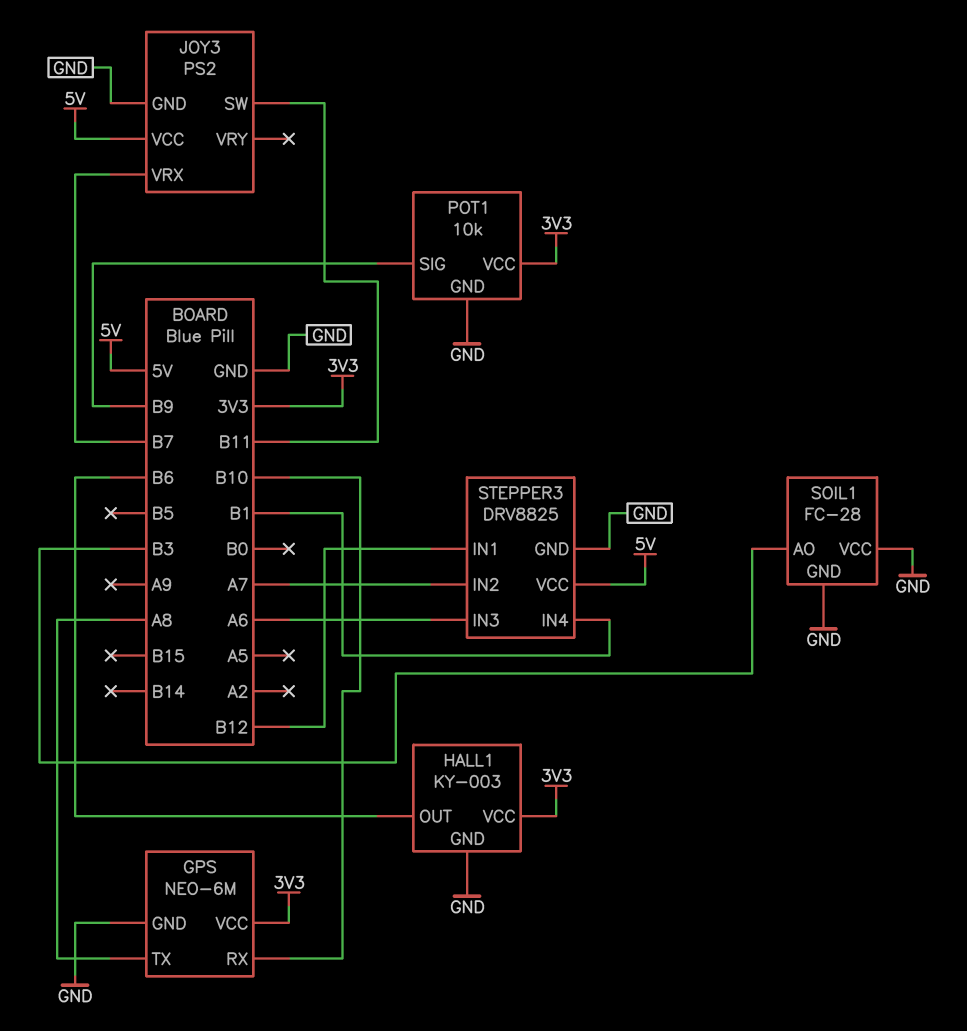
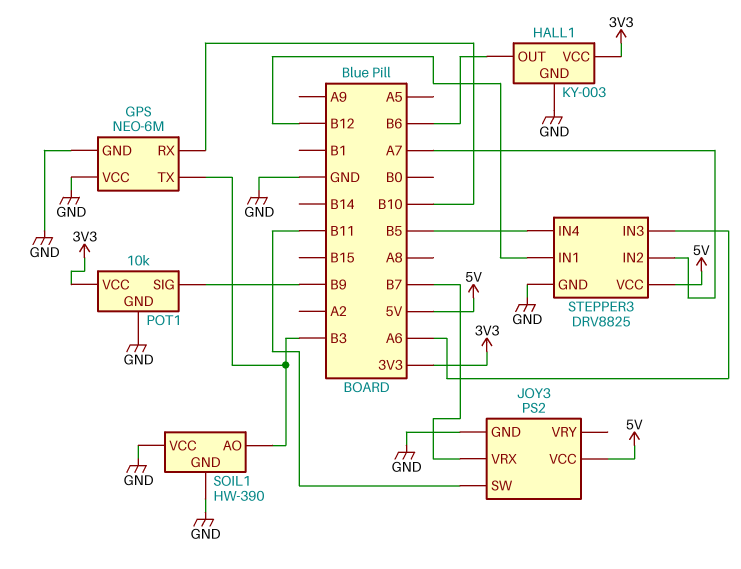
GPS pin TX: A8 -> B3
GPS pin VCC: 3V3 -> GND
SOIL1: FC-28 -> HW-390
STEPPER3 pin IN4: B1 -> B5

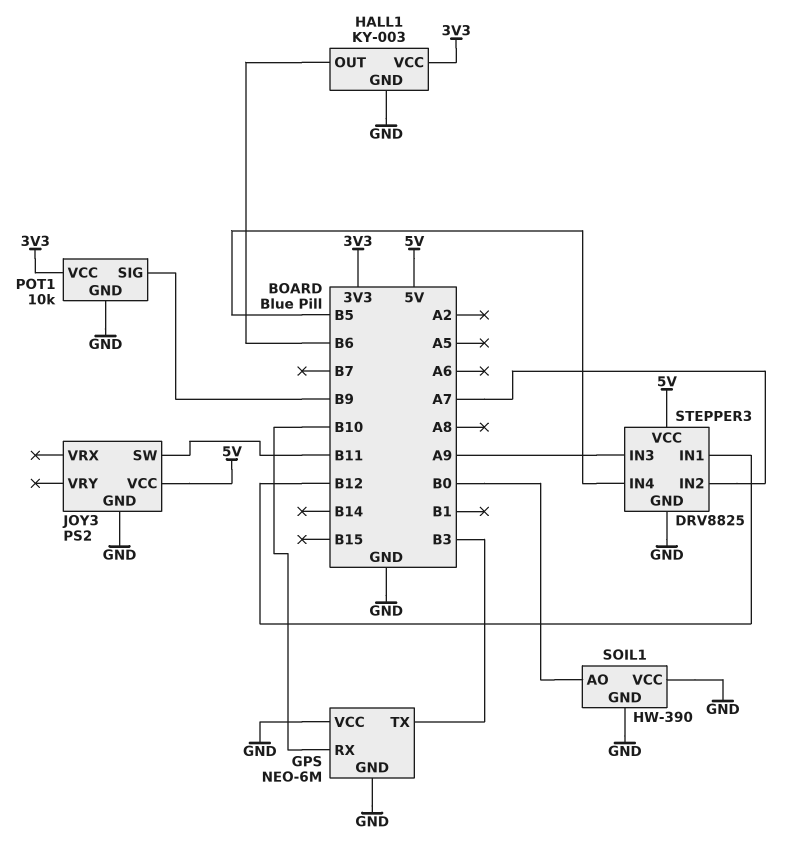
JOY3 pin VRX: B7 -> none
SOIL1 pin AO: B3 -> B0
STEPPER3 pin IN3: A6 -> A9

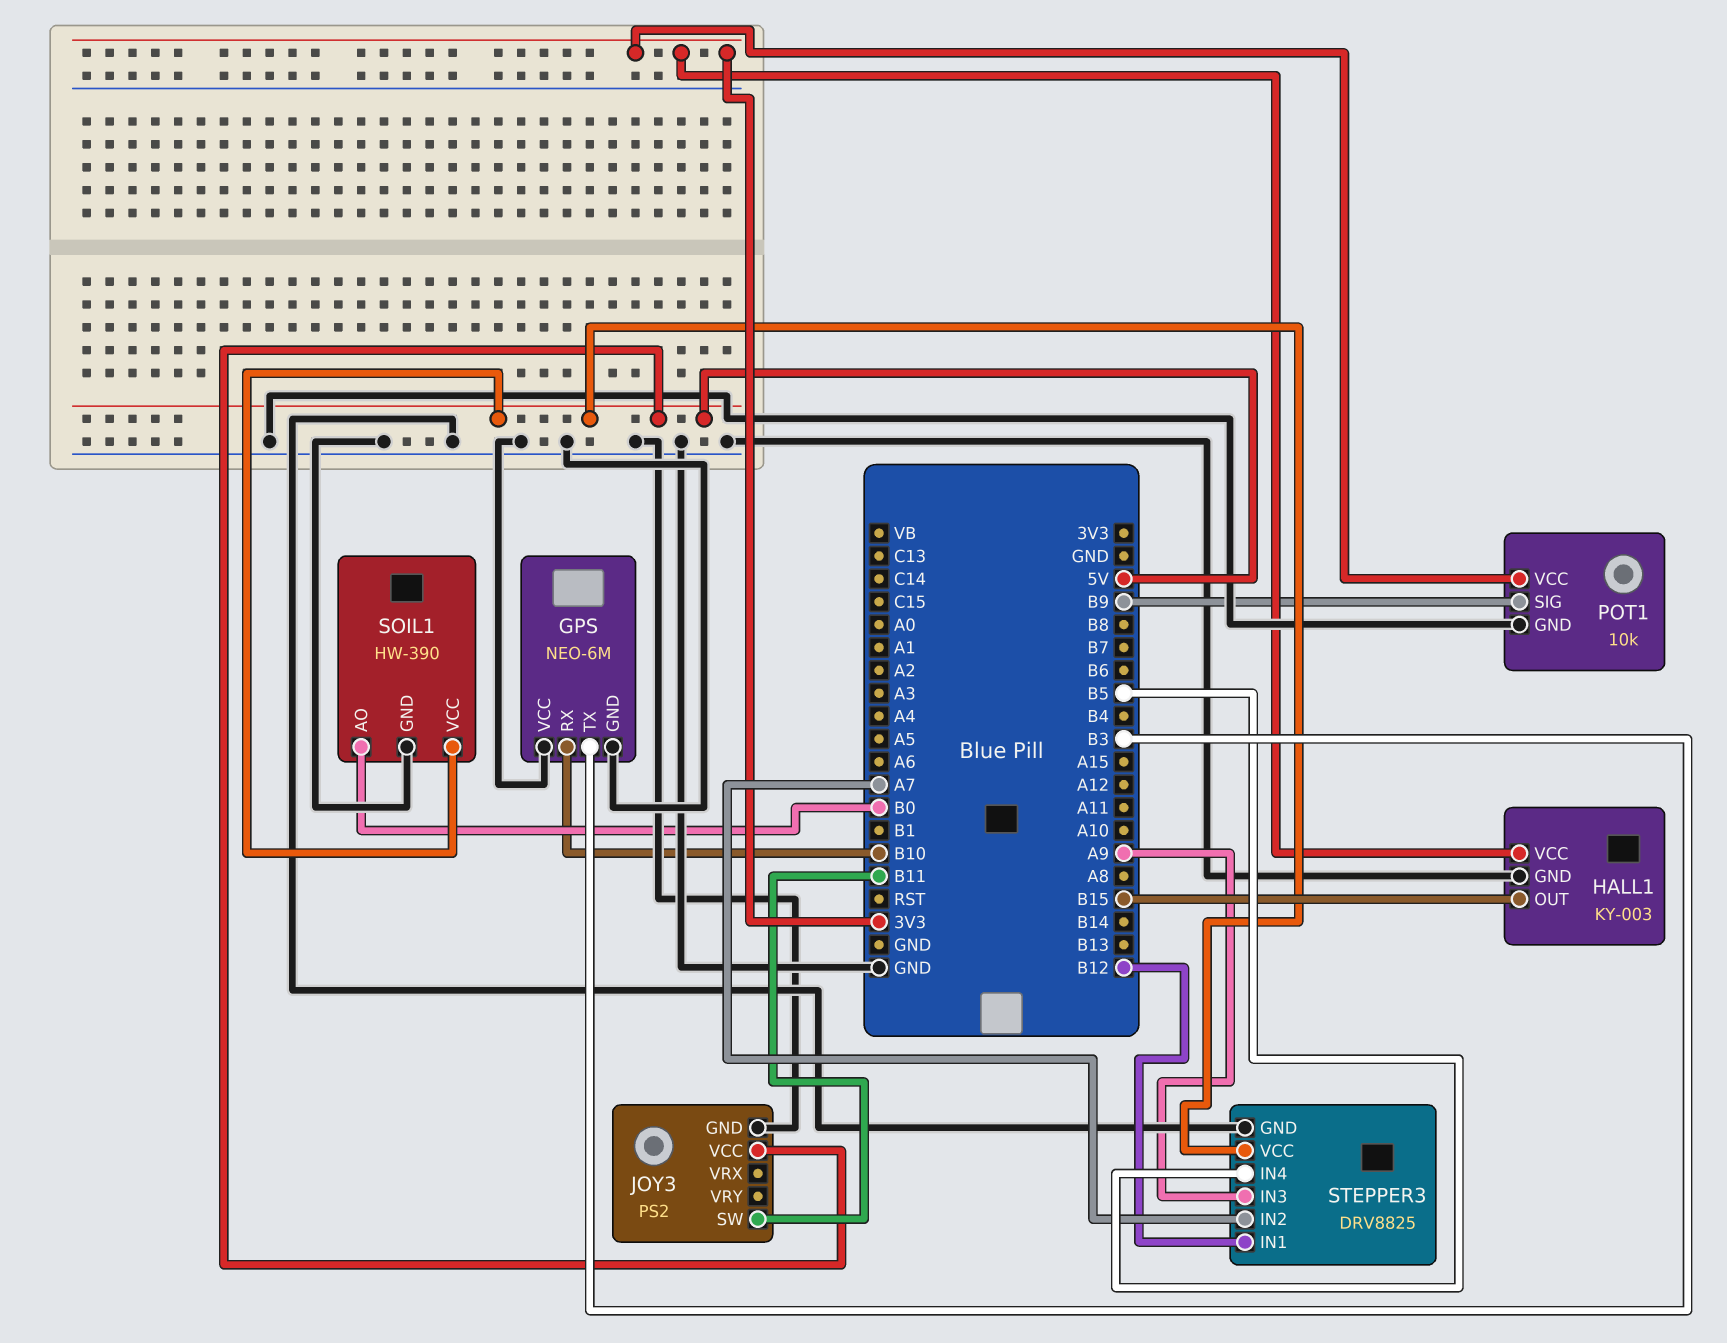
HALL1 pin OUT: B6 -> B15
SOIL1 pin VCC: GND -> 5V

